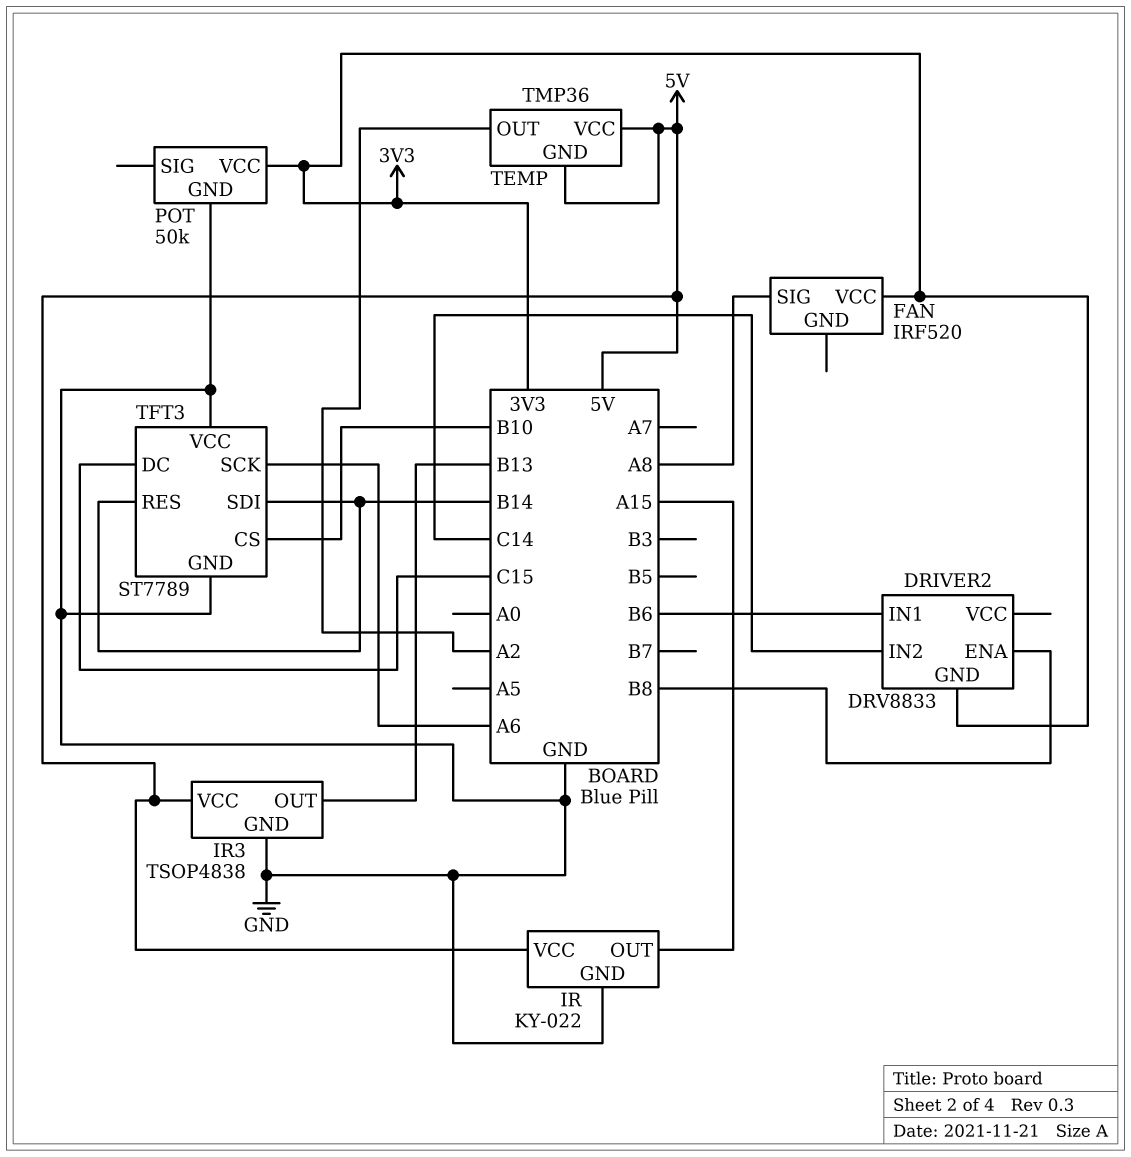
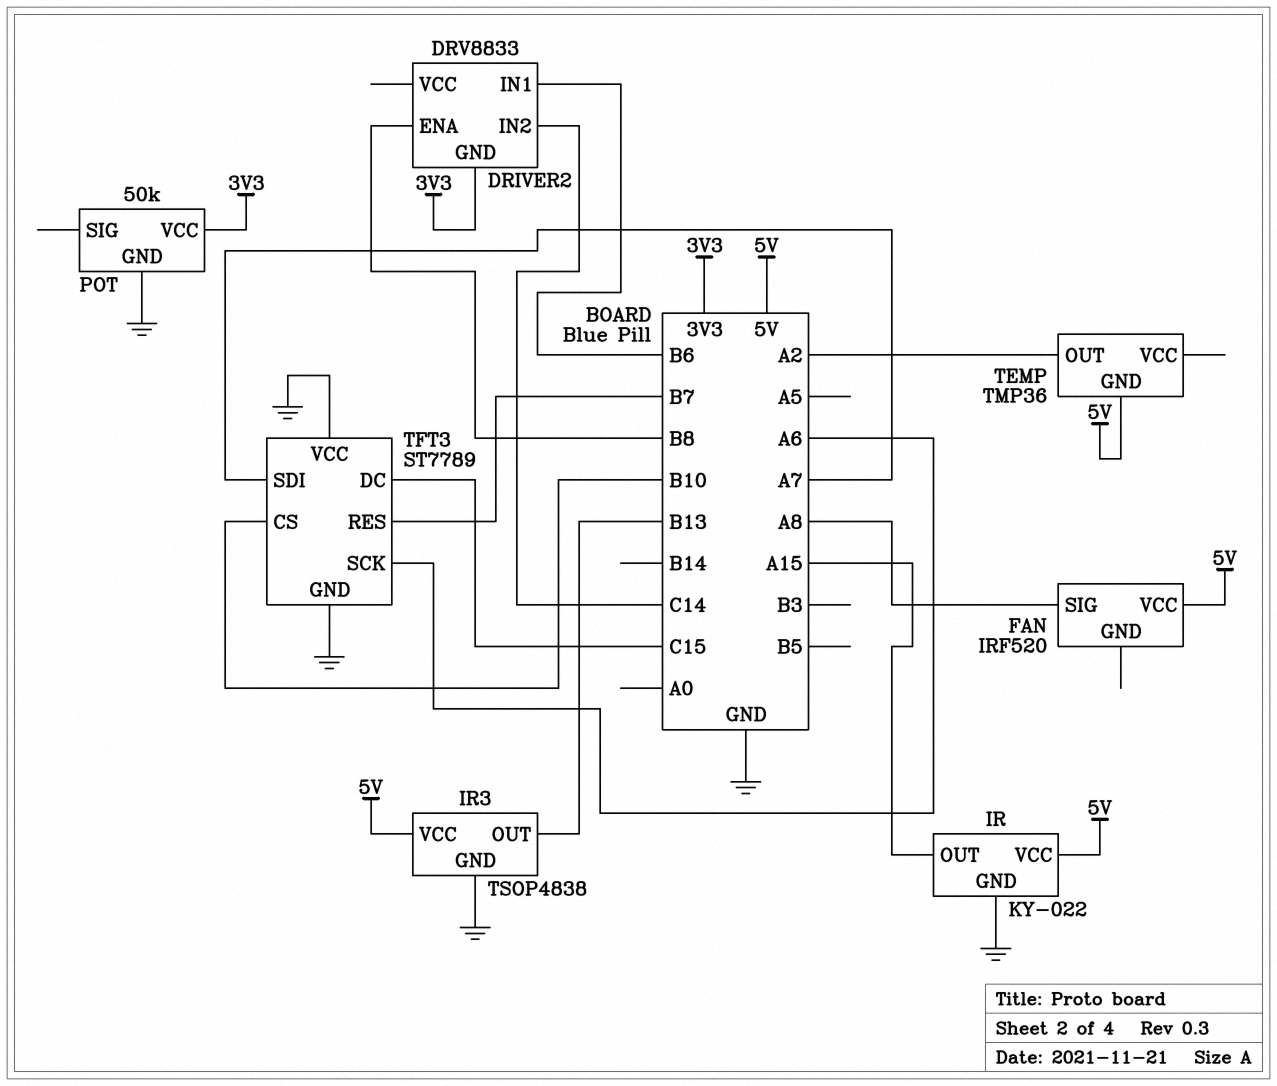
FAN pin VCC: 3V3 -> 5V
TEMP pin VCC: 5V -> none
TFT3 pin RES: B14 -> B7
TFT3 pin SDI: B14 -> A7

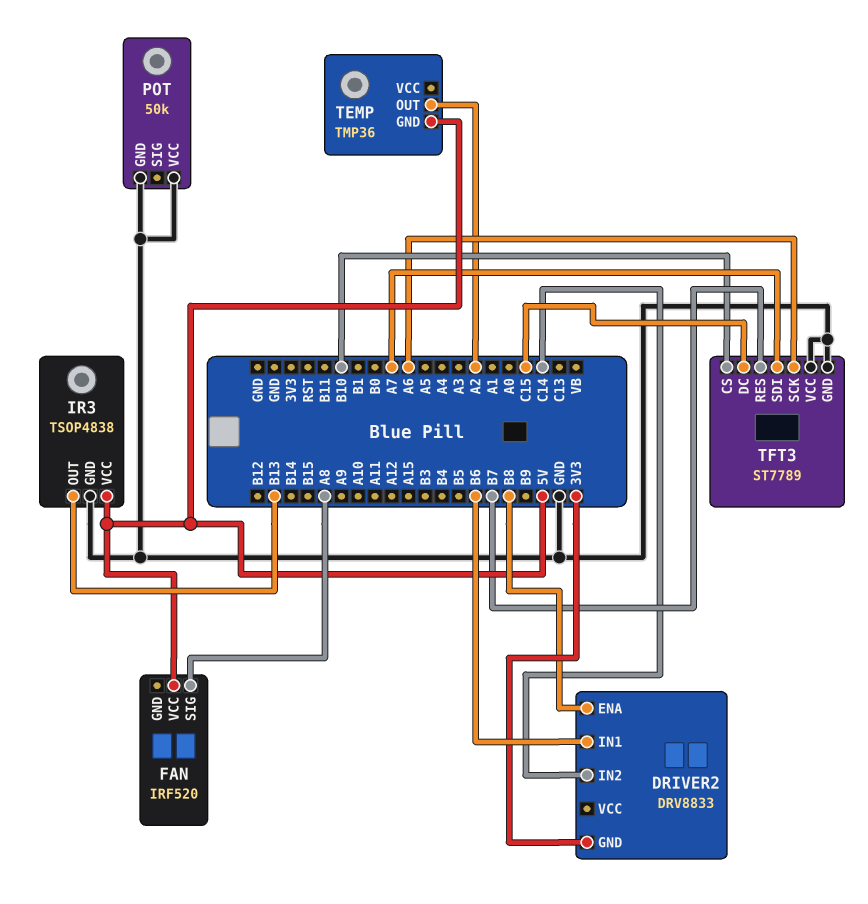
IR: KY-022 -> none
IR pin GND: GND -> none
IR pin OUT: A15 -> none
IR pin VCC: 5V -> none
POT pin VCC: 3V3 -> GND

